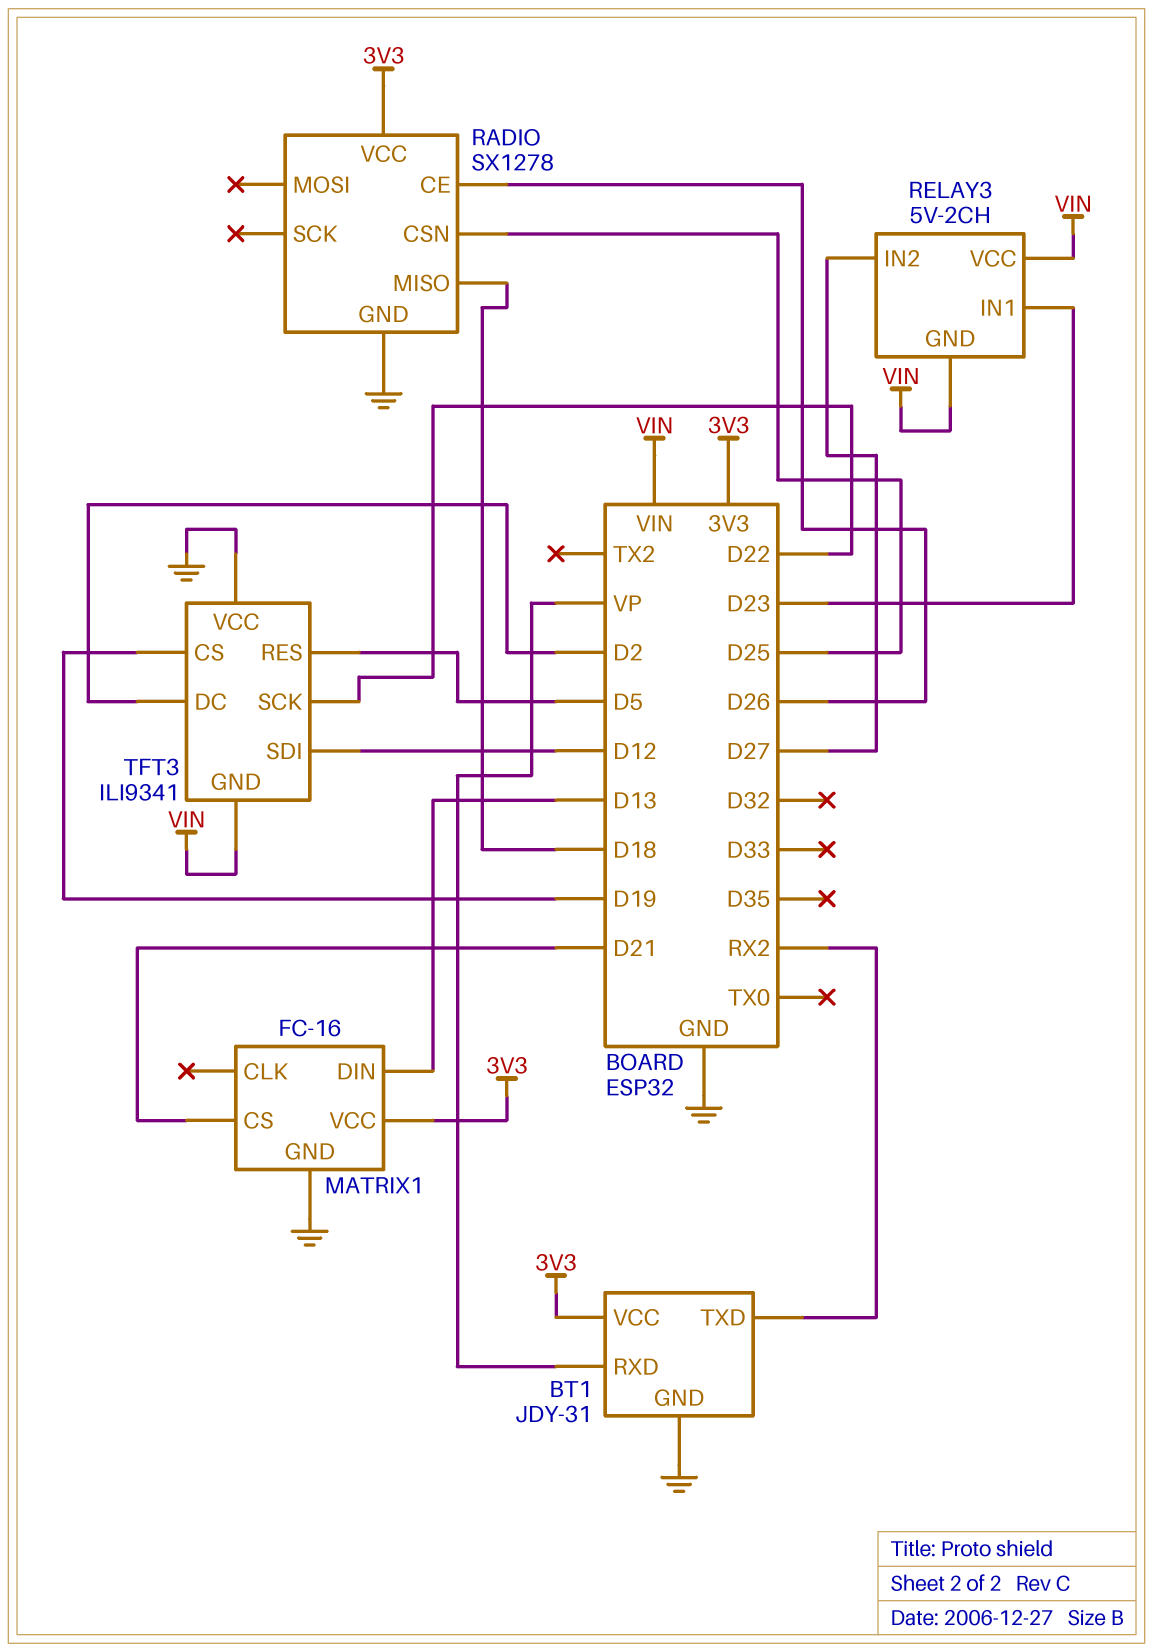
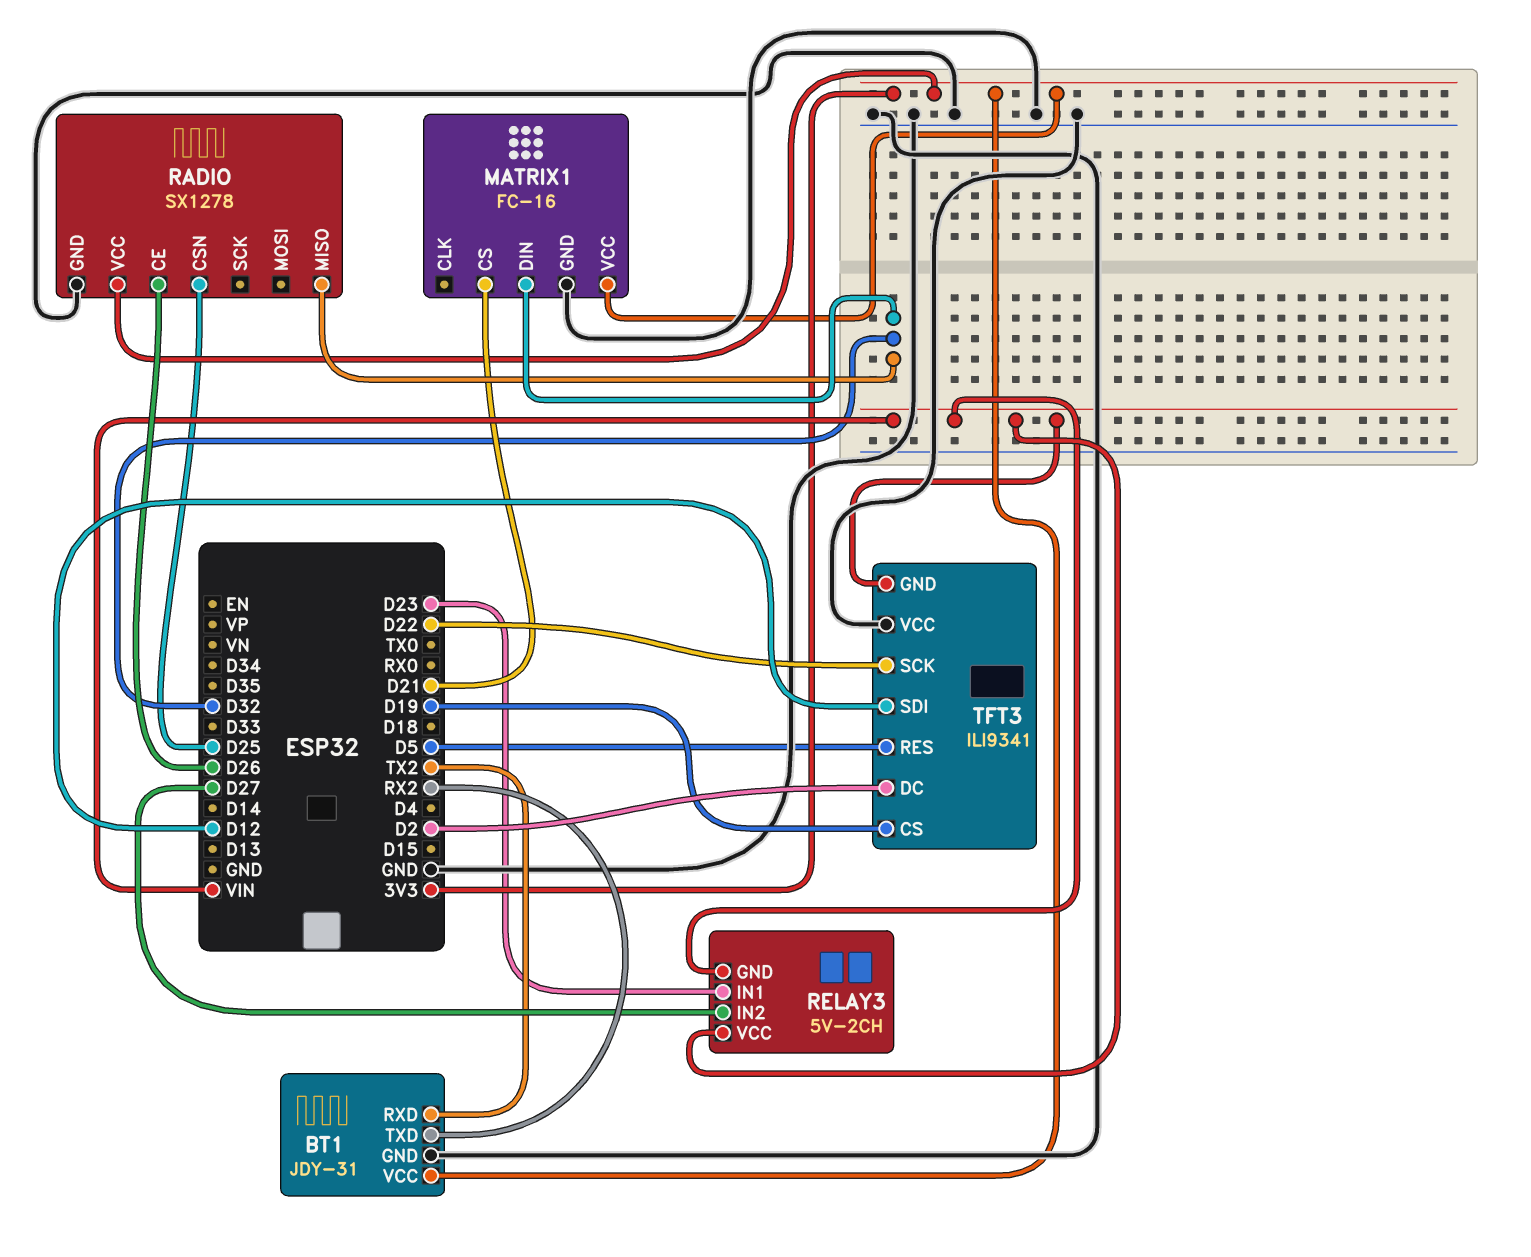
BT1 pin RXD: VP -> TX2
MATRIX1 pin DIN: D13 -> D32
RADIO pin MISO: D18 -> D32

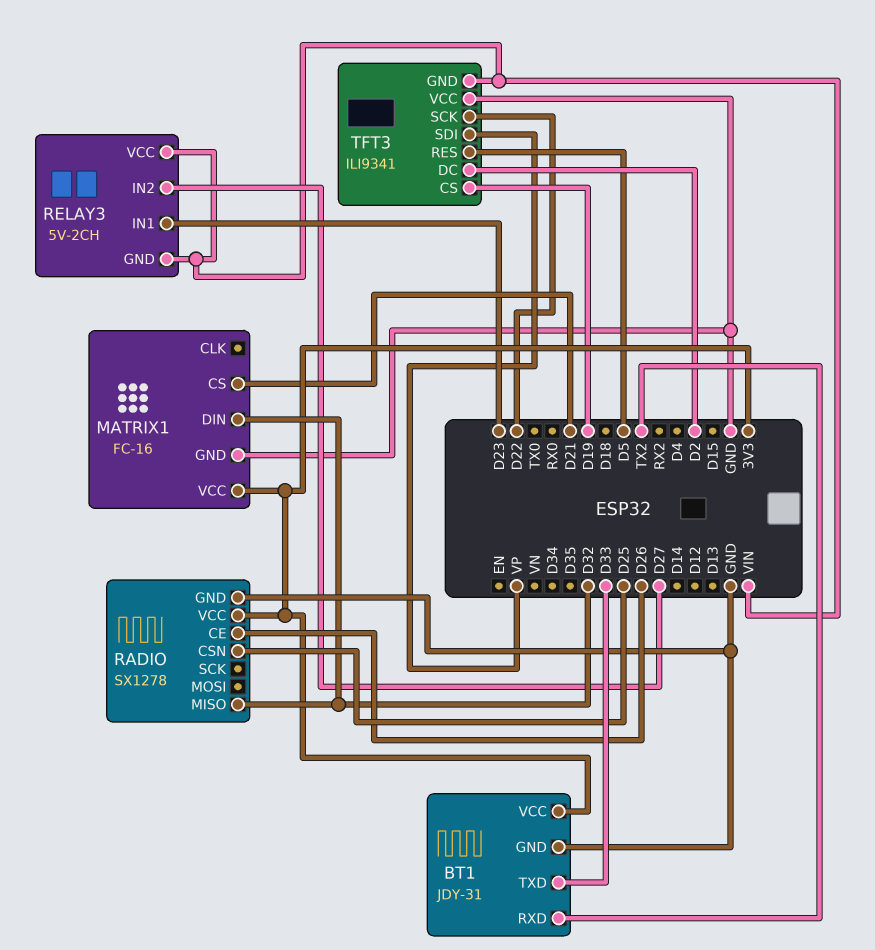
BT1 pin TXD: RX2 -> D33
TFT3 pin SDI: D12 -> VP

